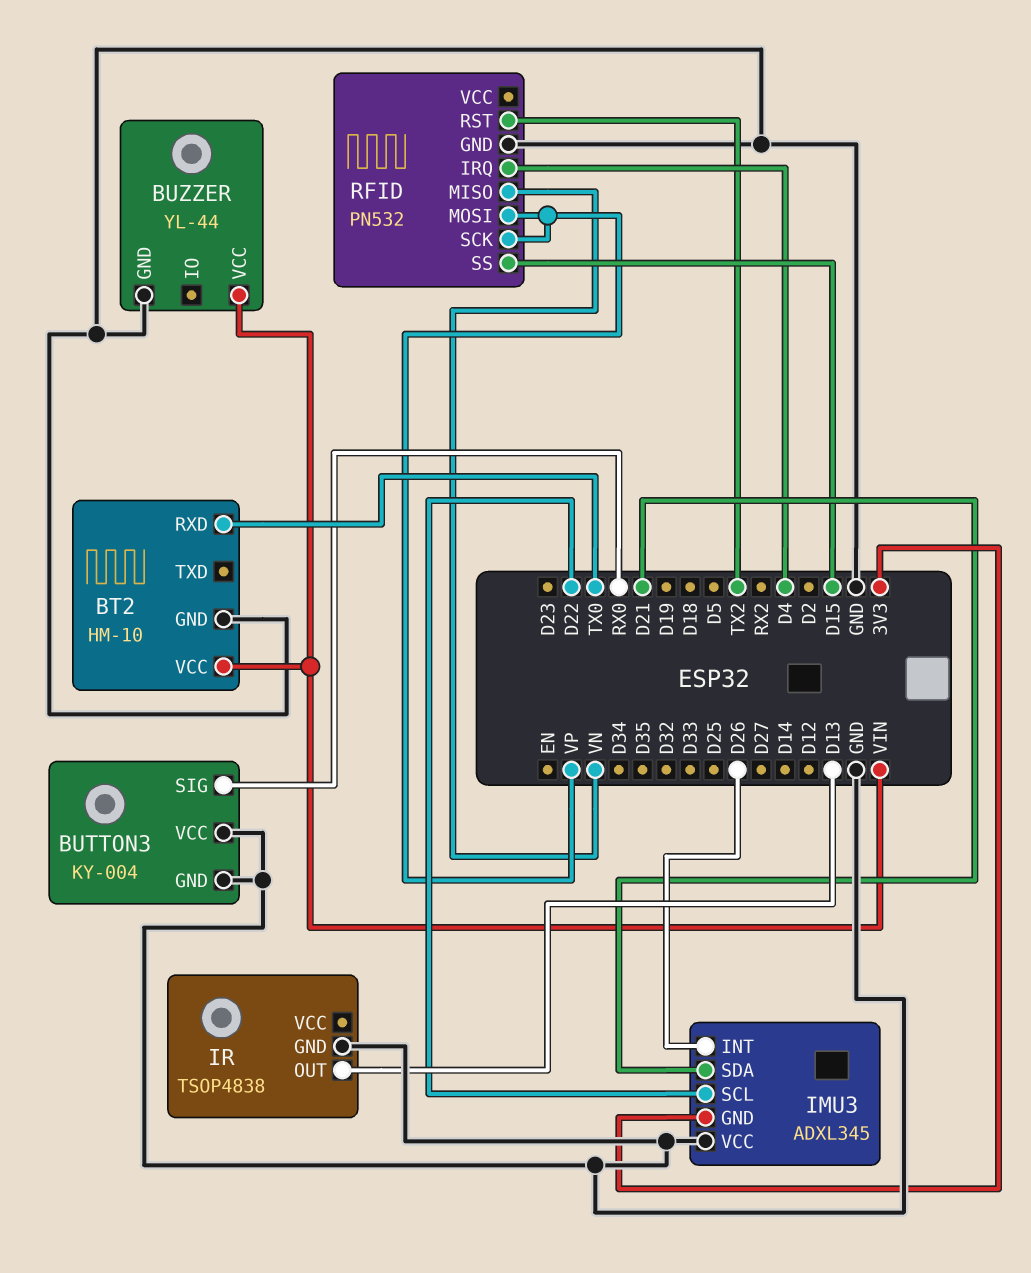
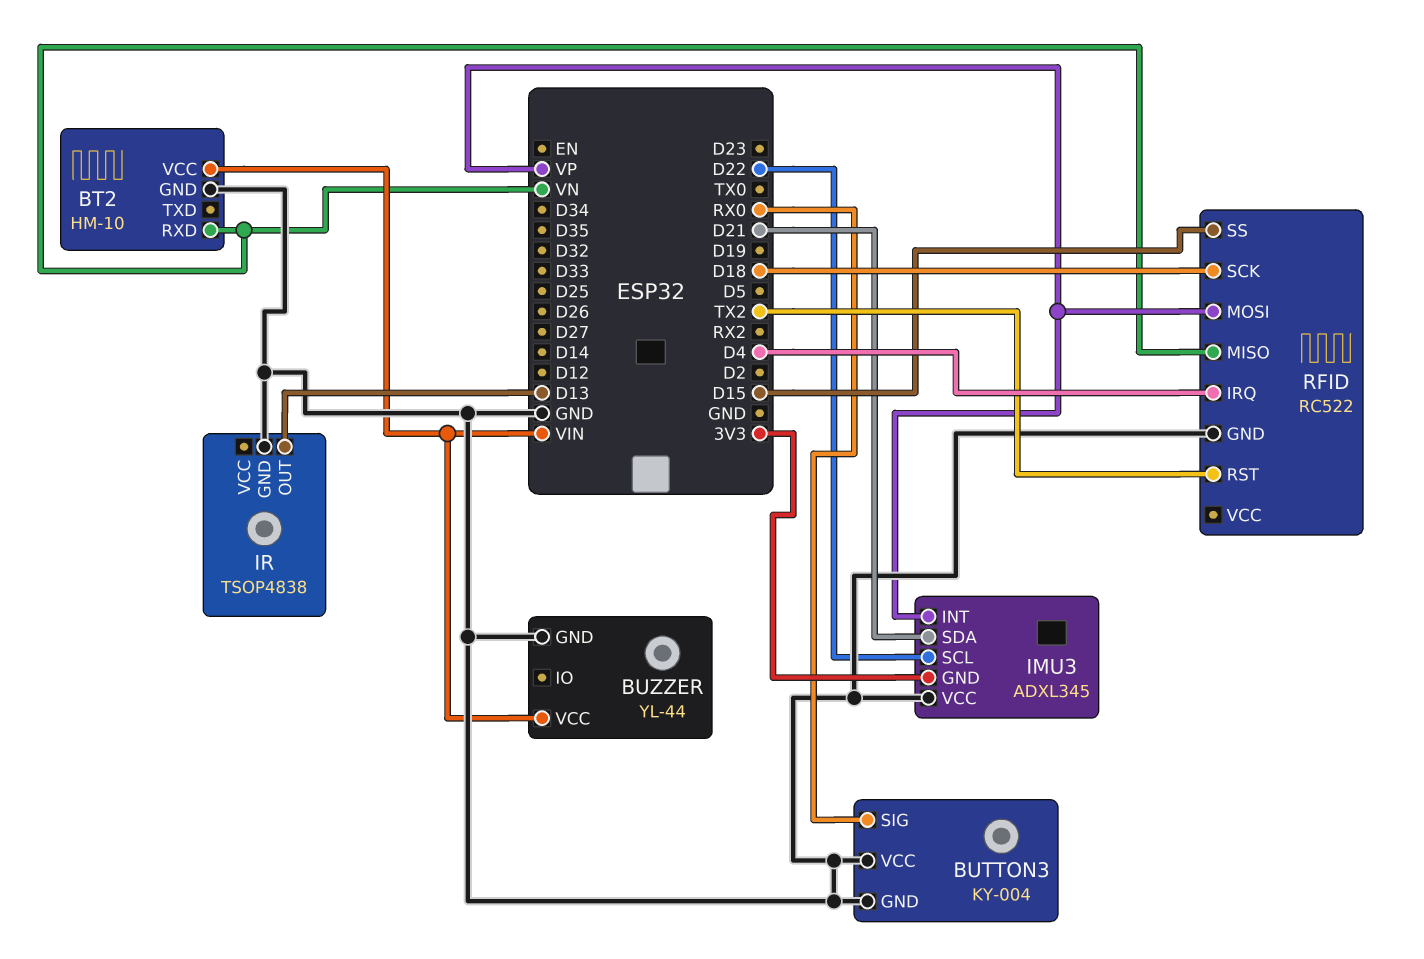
BT2 pin RXD: TX0 -> VN
IMU3 pin INT: D26 -> VP
RFID: PN532 -> RC522
RFID pin SCK: VP -> D18

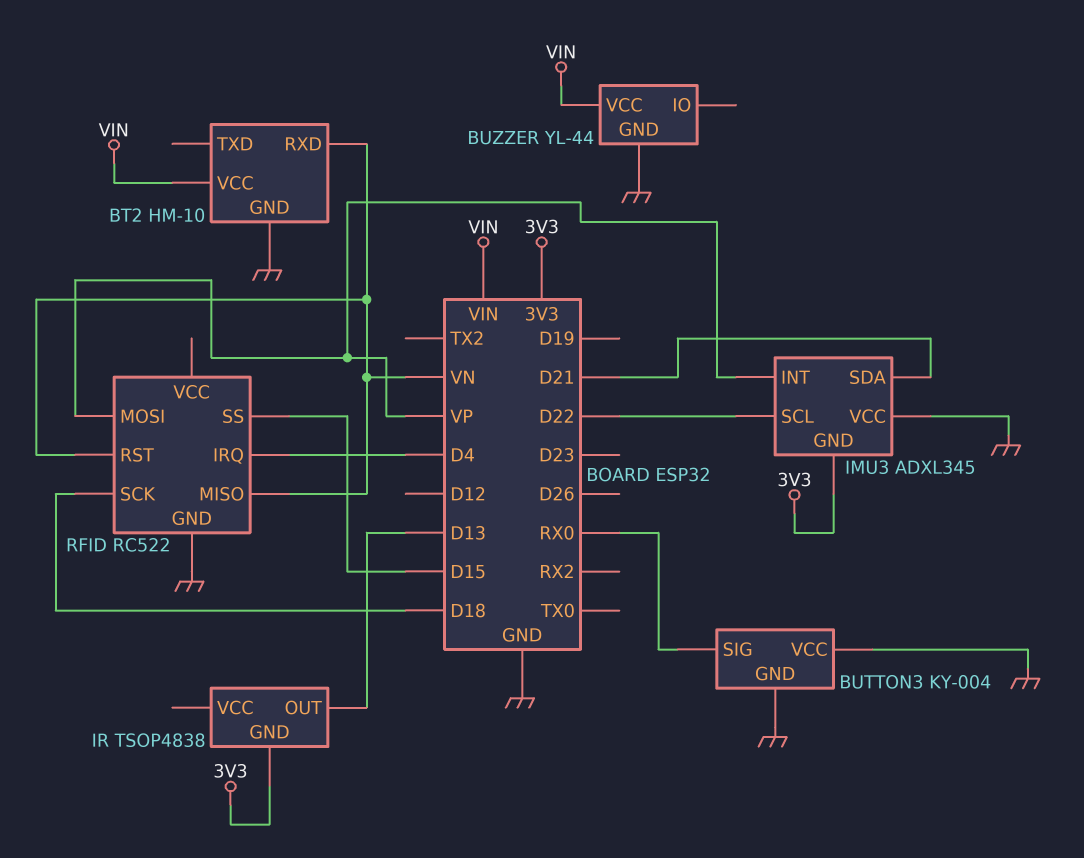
IR pin GND: GND -> 3V3
RFID pin RST: TX2 -> VN

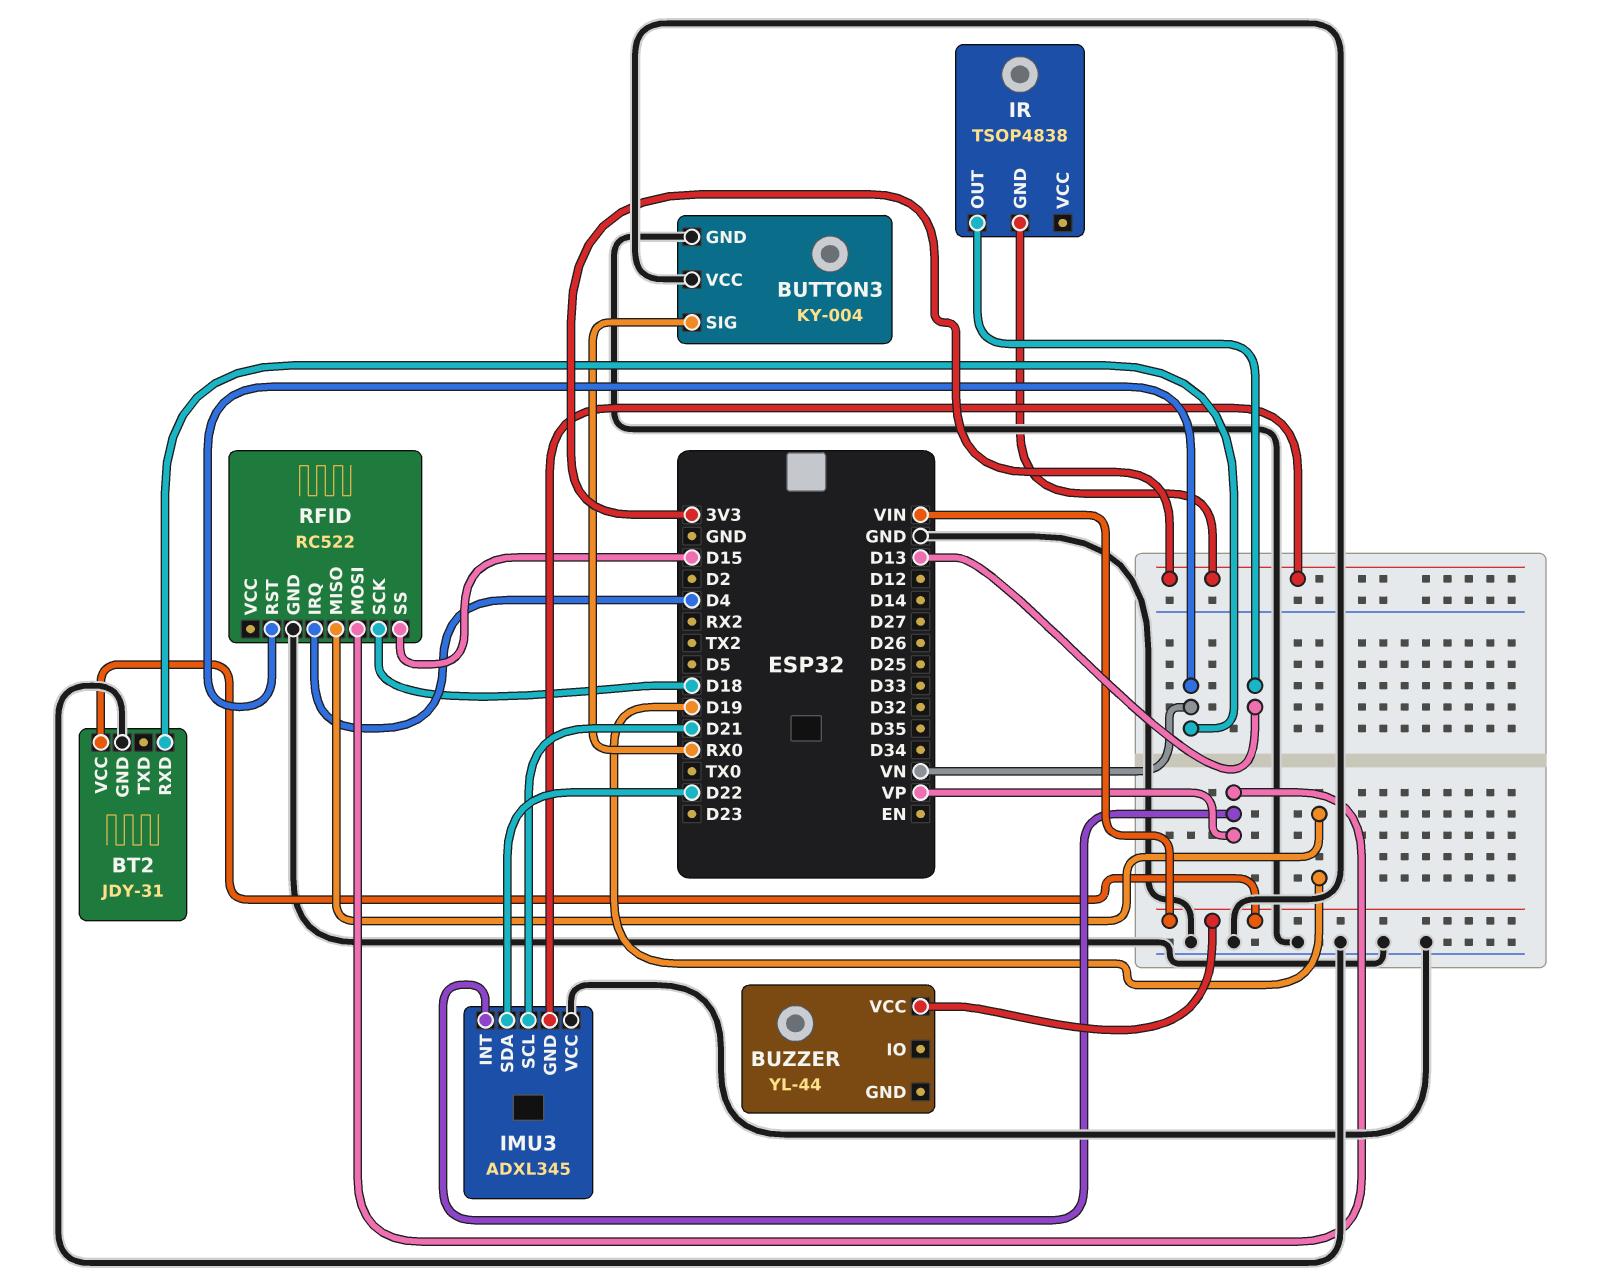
BT2: HM-10 -> JDY-31
BUZZER pin GND: GND -> none
IMU3 pin SCL: D22 -> D21
IMU3 pin SDA: D21 -> D22
RFID pin MISO: VN -> D19

